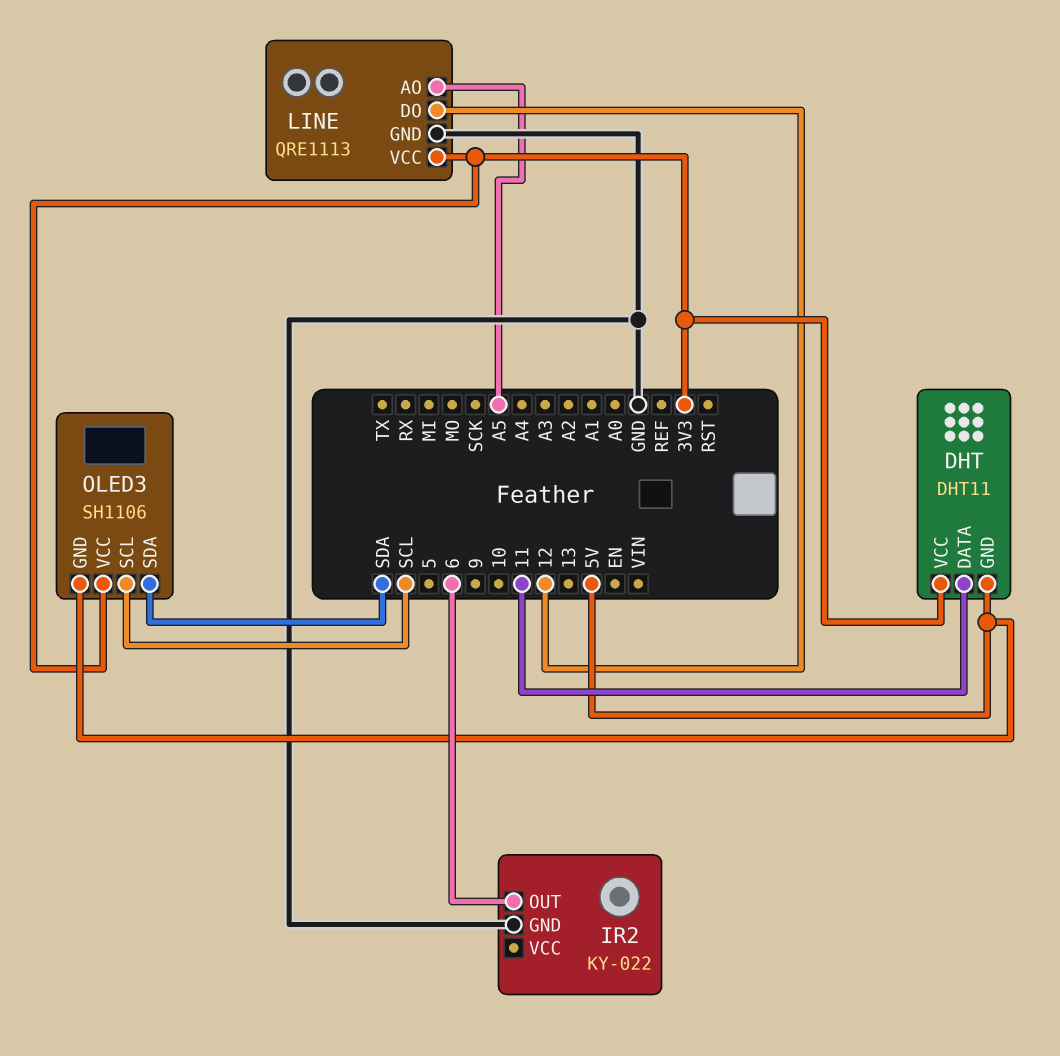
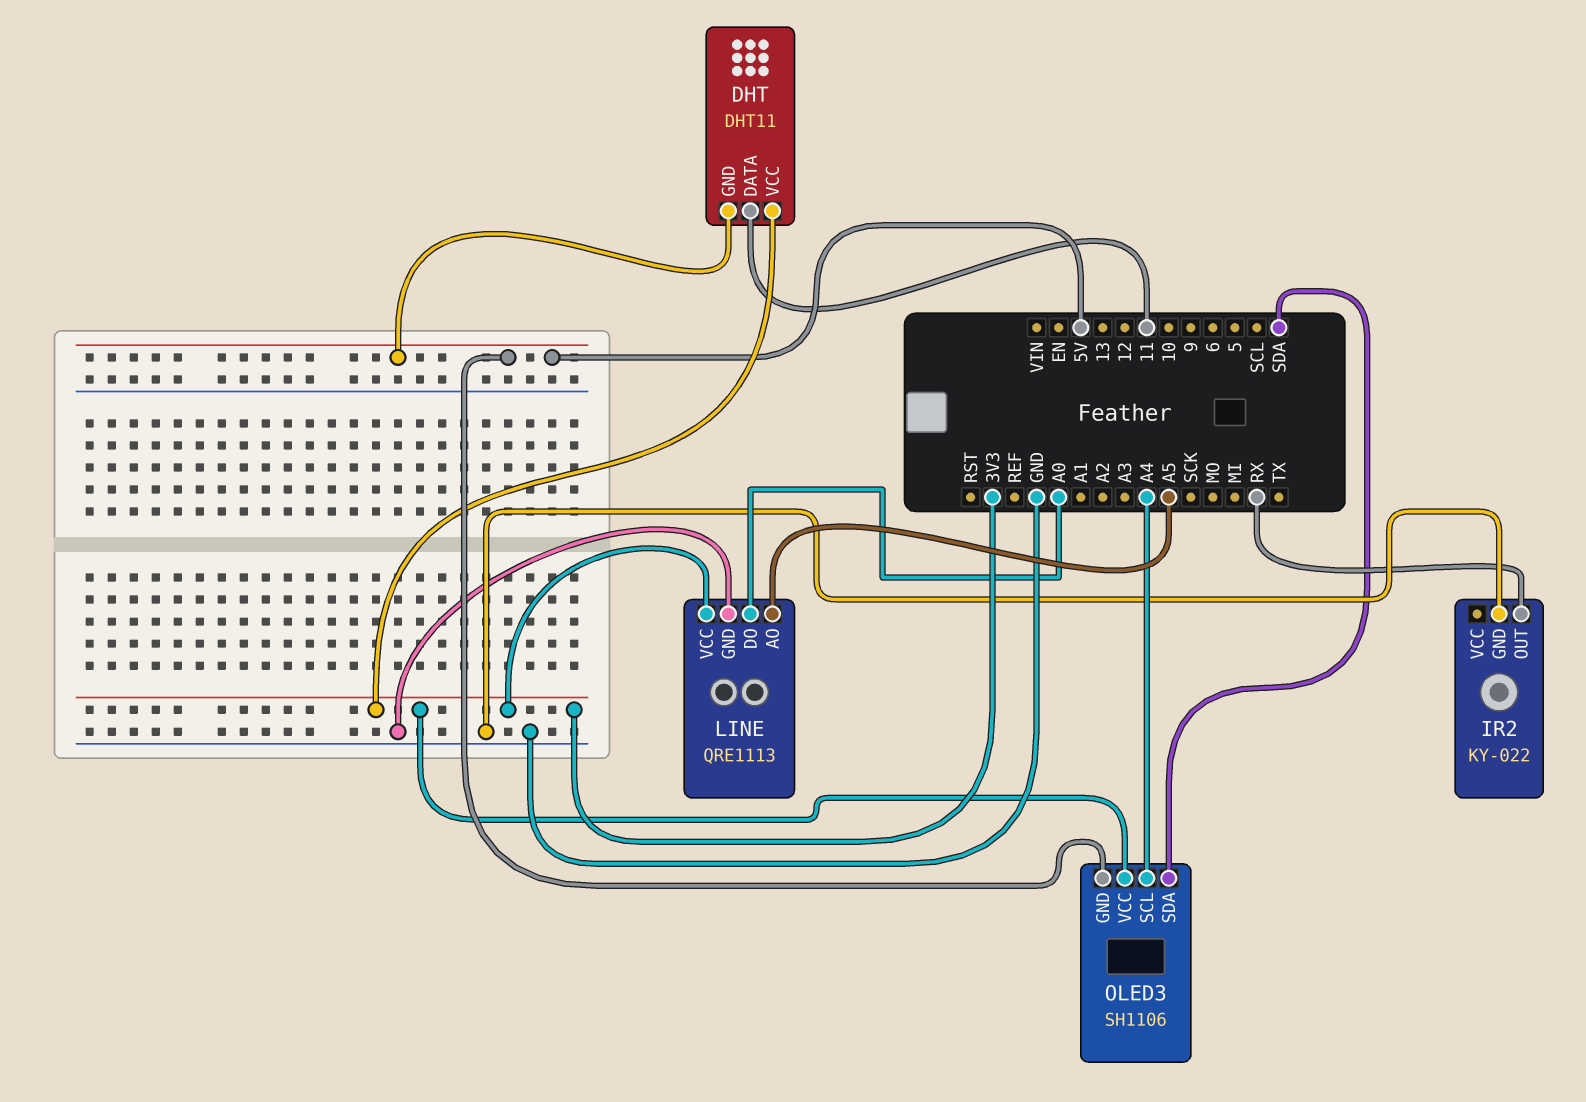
IR2 pin OUT: 6 -> RX
LINE pin DO: 12 -> A0
OLED3 pin SCL: SCL -> A4

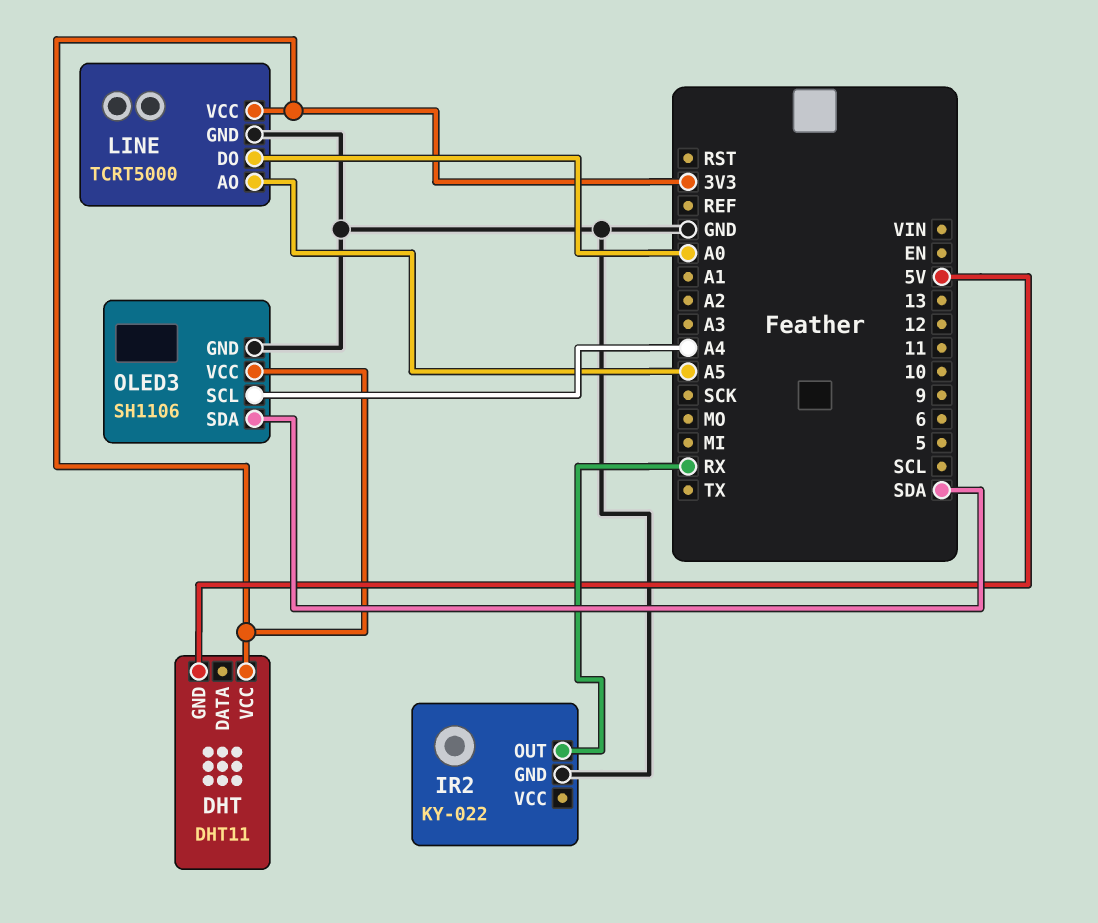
DHT pin DATA: 11 -> none
LINE: QRE1113 -> TCRT5000
OLED3 pin GND: 5V -> GND

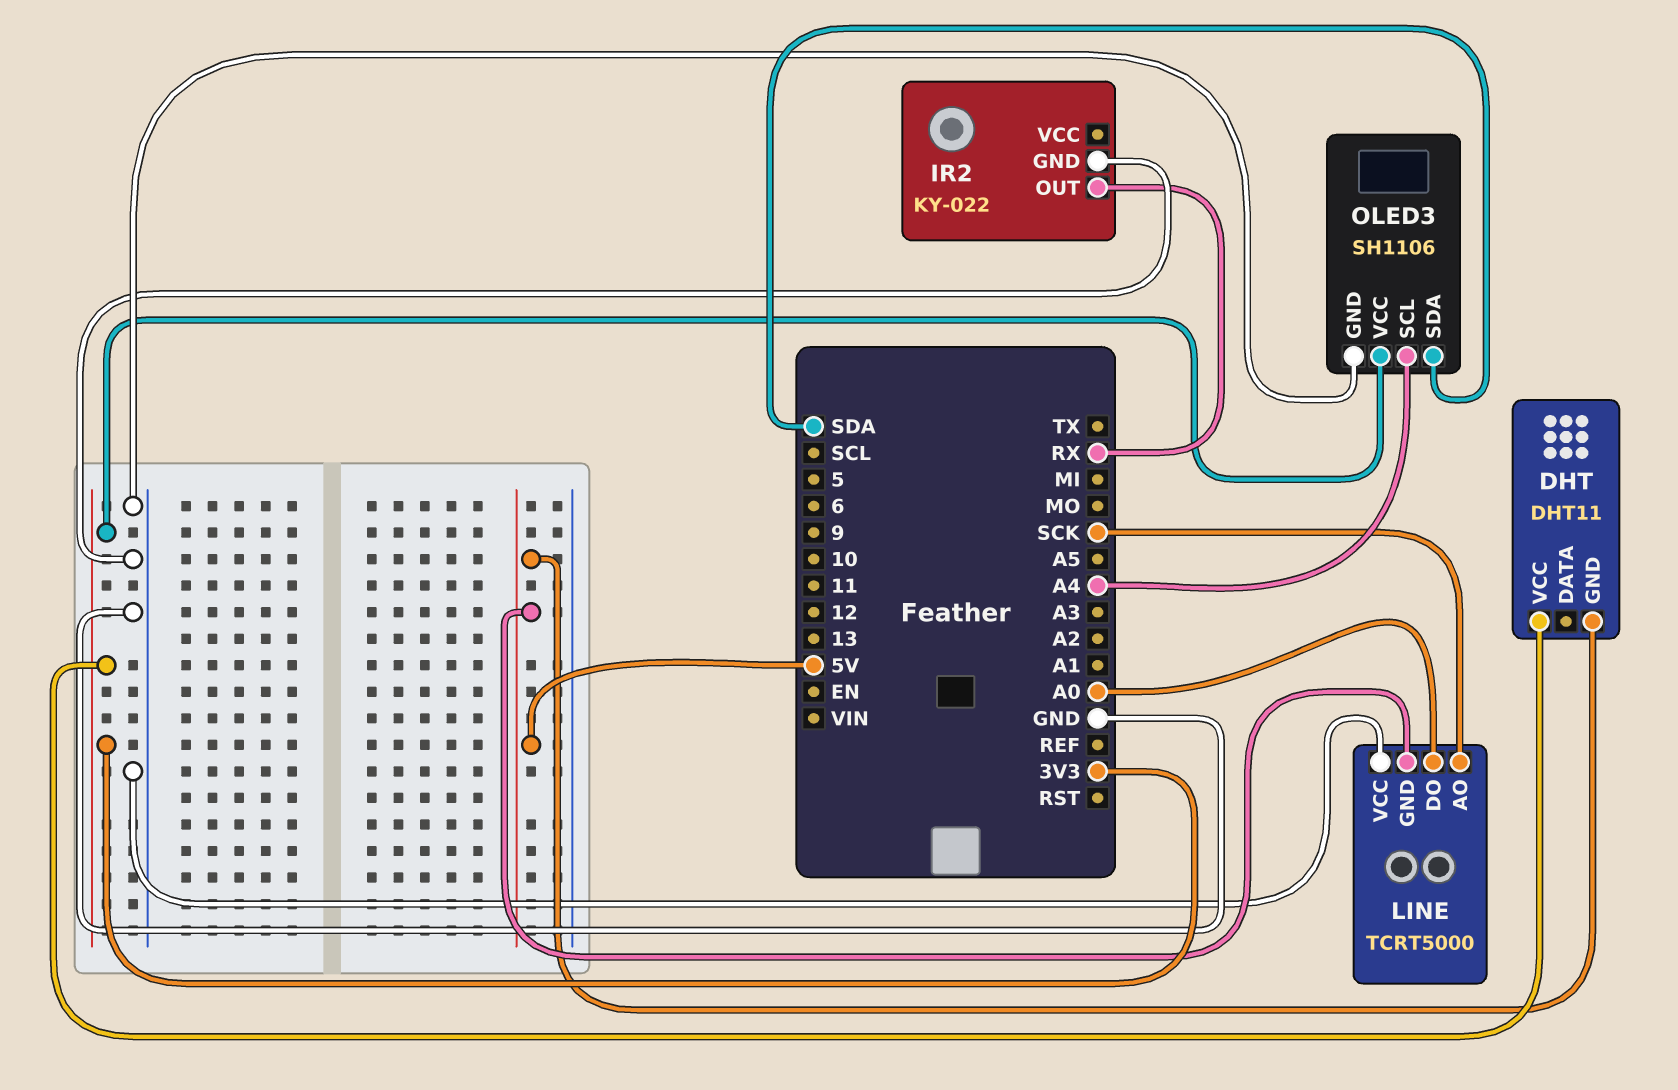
LINE pin AO: A5 -> SCK
LINE pin GND: GND -> 5V
LINE pin VCC: 3V3 -> GND

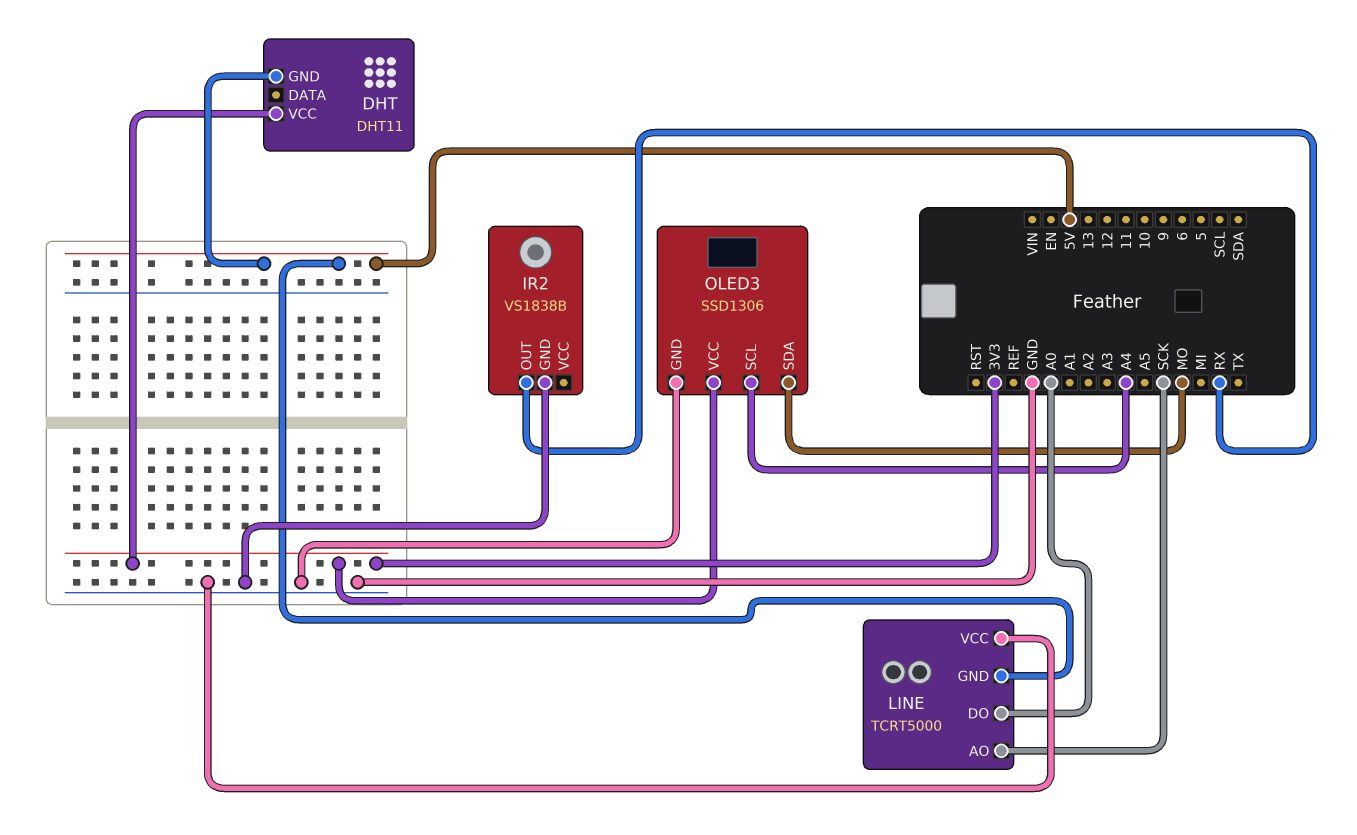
IR2: KY-022 -> VS1838B
OLED3: SH1106 -> SSD1306
OLED3 pin SDA: SDA -> MO

